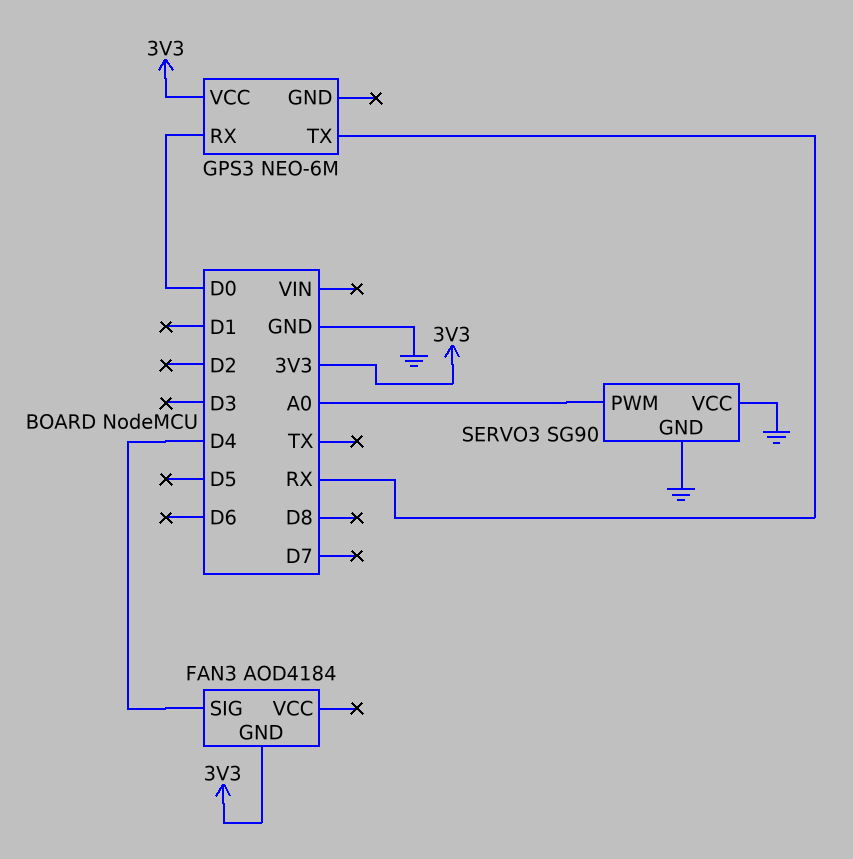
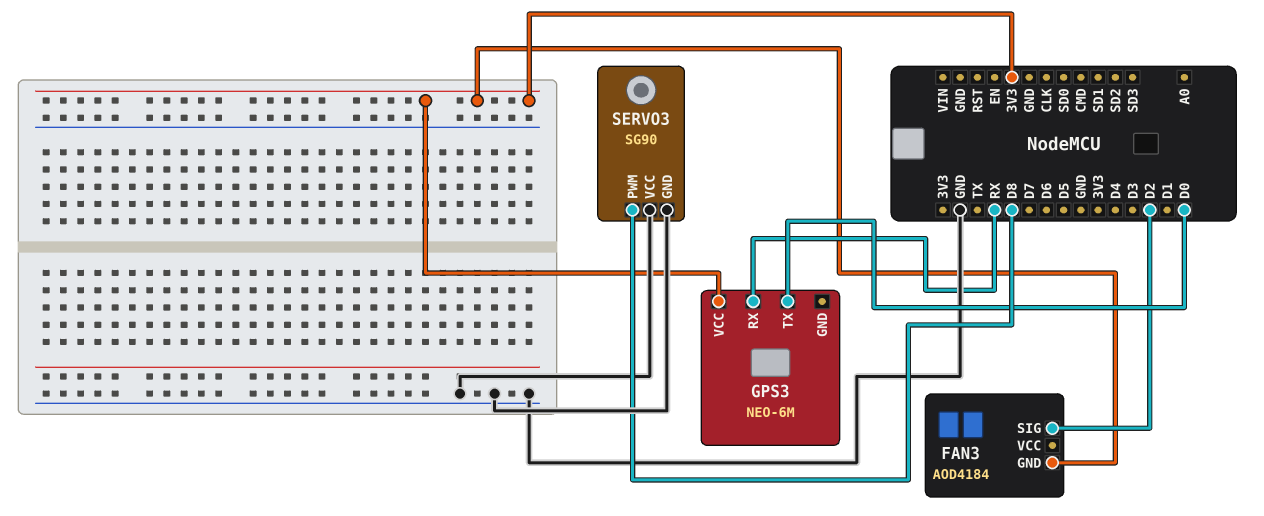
FAN3 pin SIG: D4 -> D2
GPS3 pin RX: D0 -> RX
GPS3 pin TX: RX -> D0
SERVO3 pin PWM: A0 -> D8

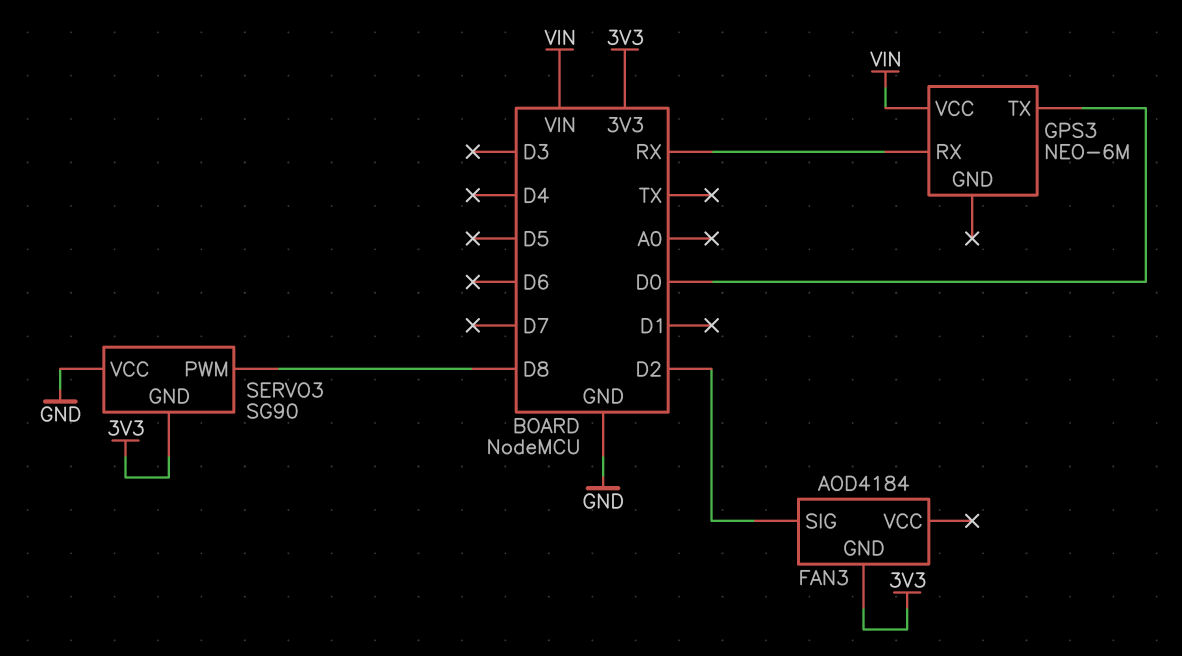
GPS3 pin VCC: 3V3 -> VIN
SERVO3 pin GND: GND -> 3V3

